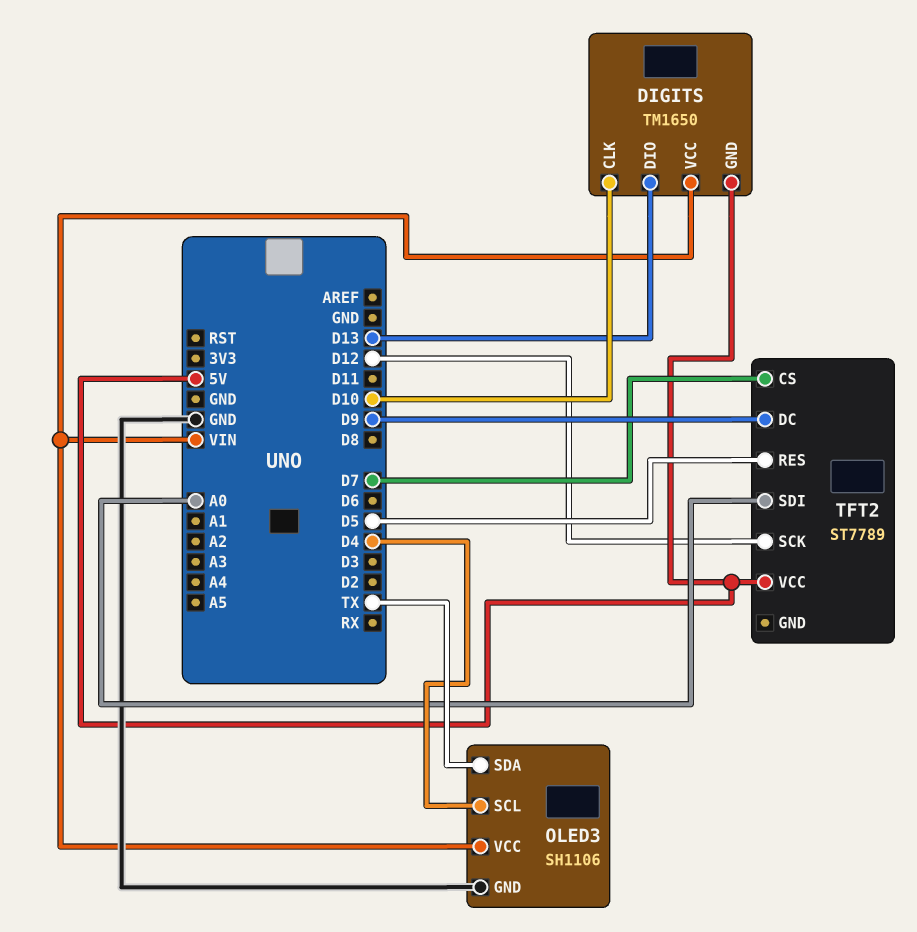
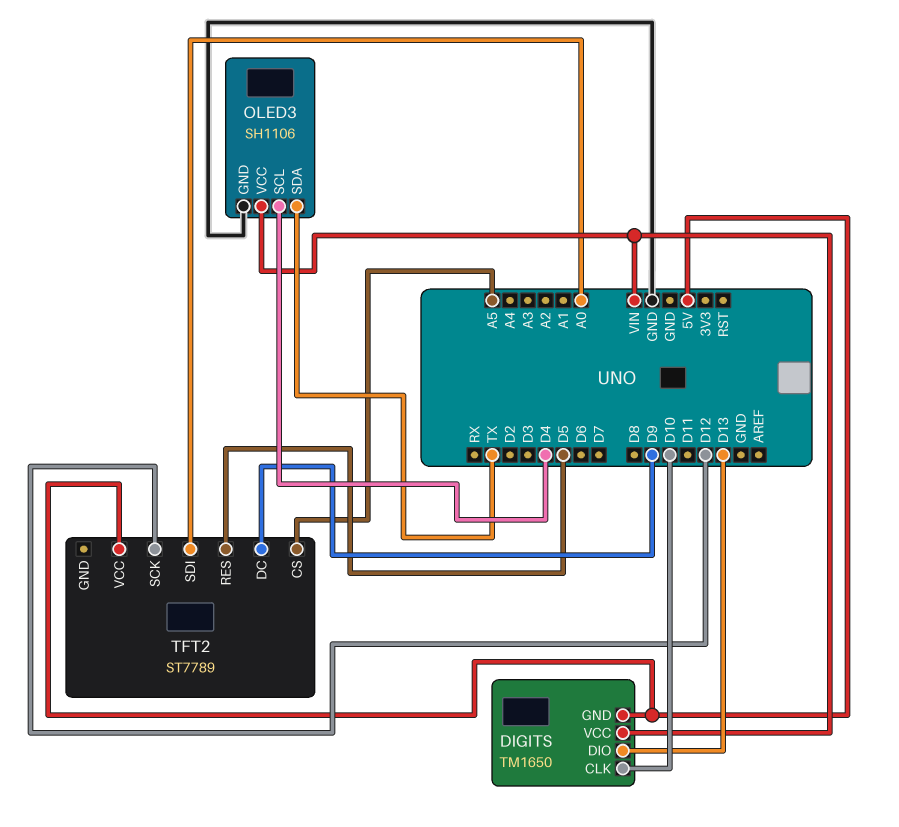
TFT2 pin CS: D7 -> A5

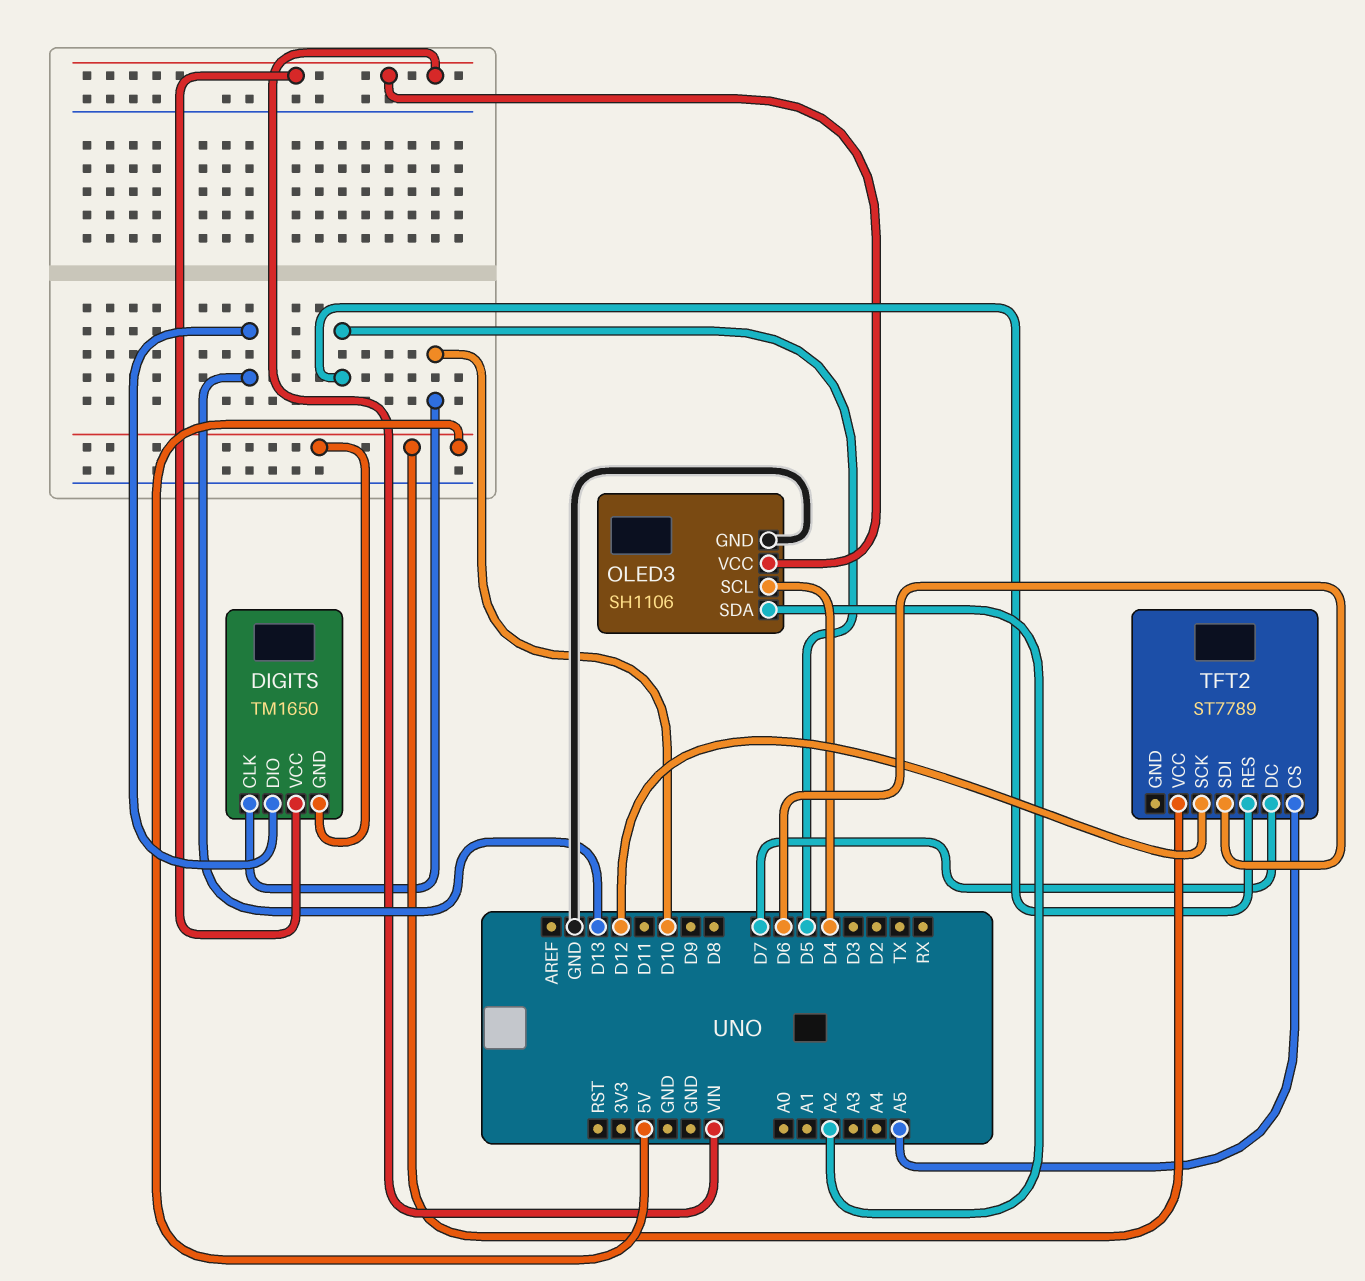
OLED3 pin SDA: TX -> A2
TFT2 pin DC: D9 -> D7
TFT2 pin SDI: A0 -> D6

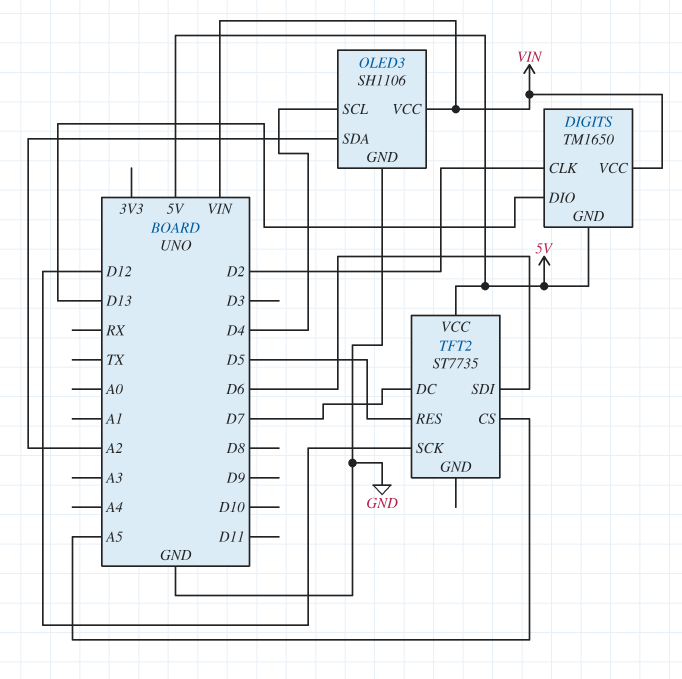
DIGITS pin CLK: D10 -> D2
TFT2: ST7789 -> ST7735

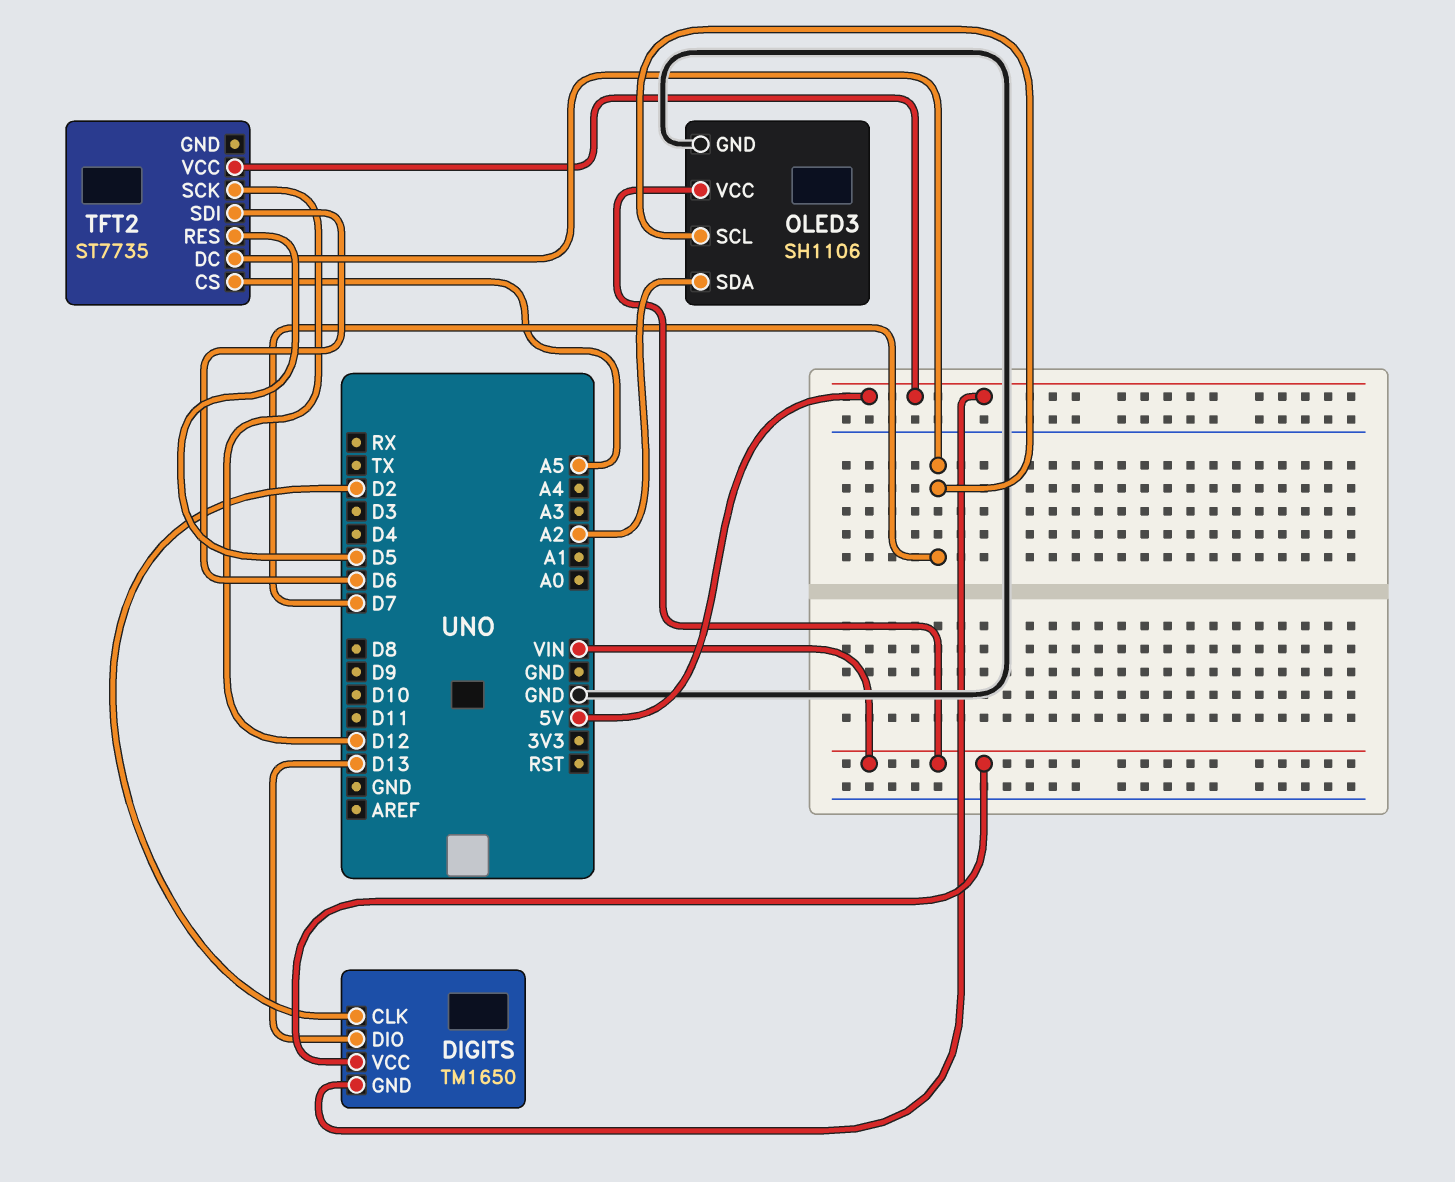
OLED3 pin SCL: D4 -> D7

